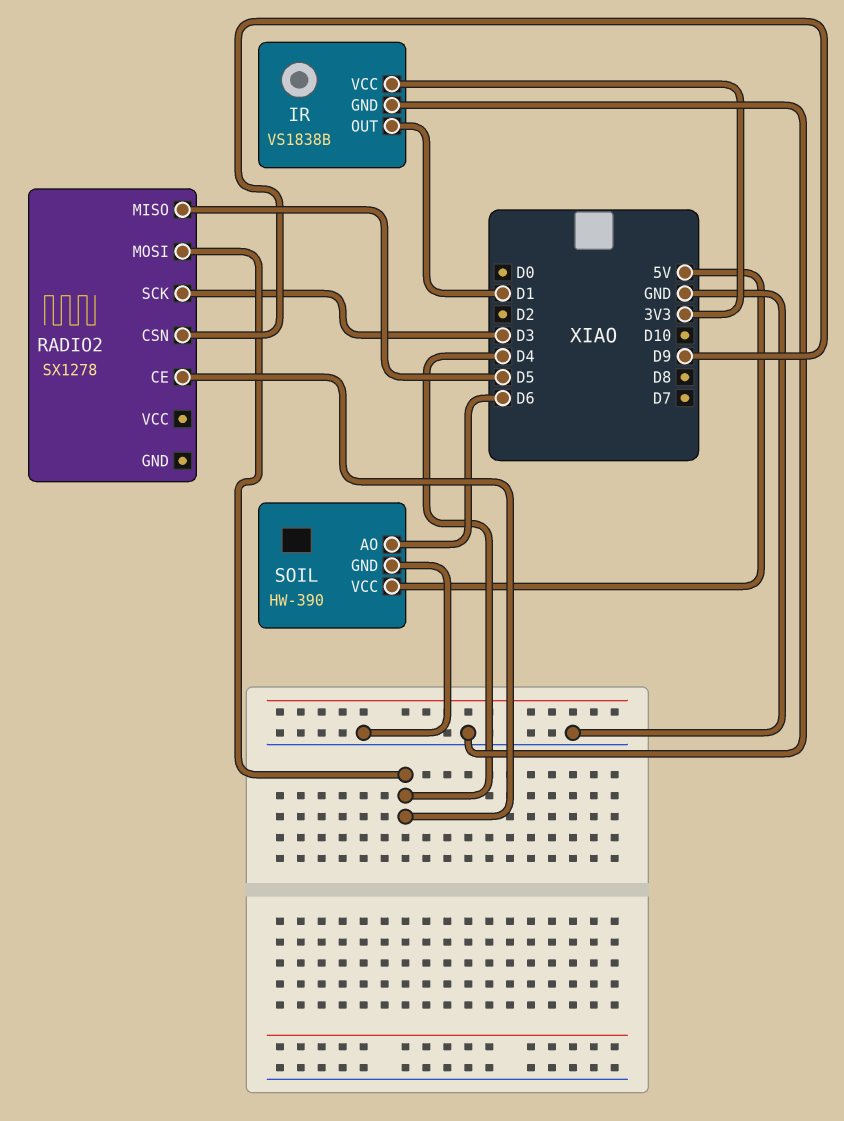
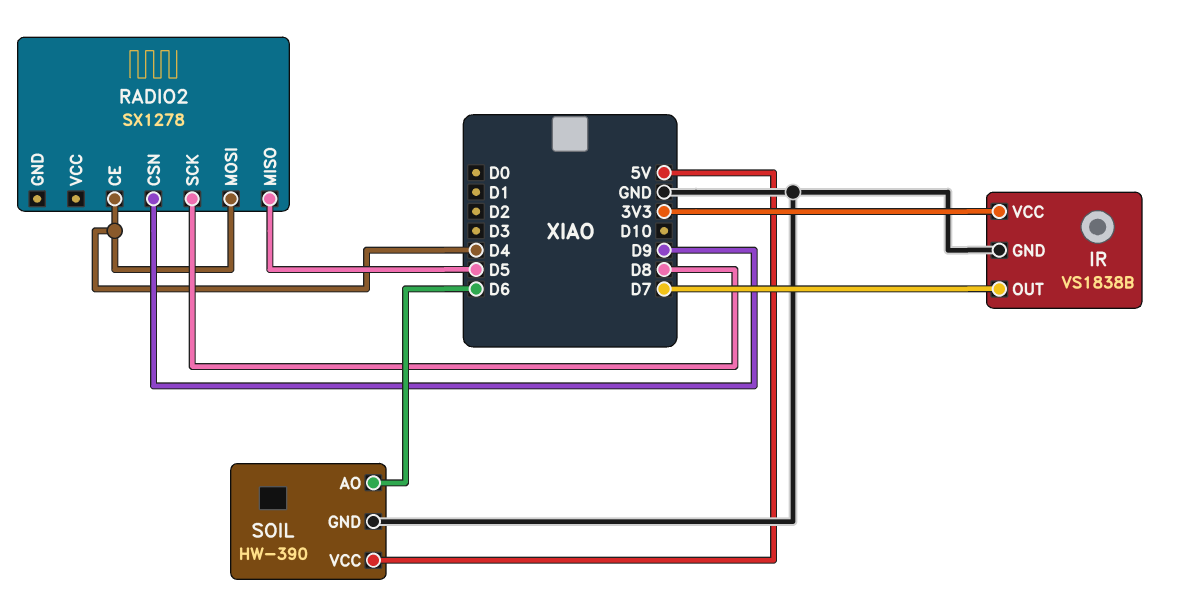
IR pin OUT: D1 -> D7
RADIO2 pin SCK: D3 -> D8

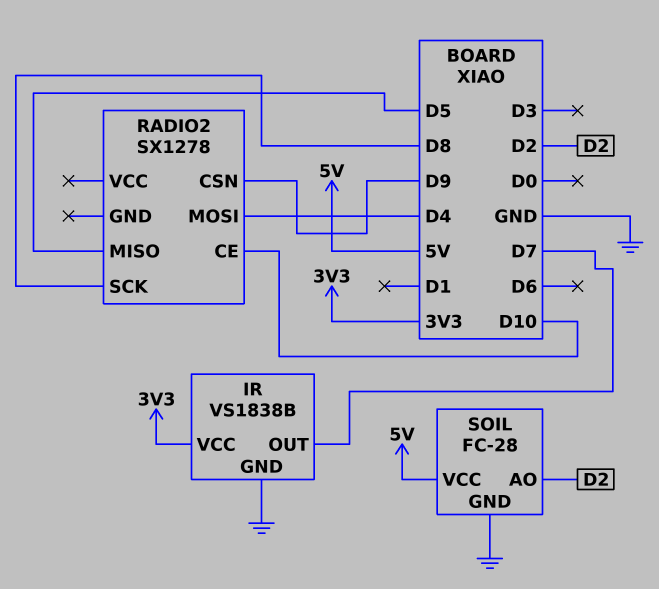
RADIO2 pin CE: D4 -> D10
SOIL: HW-390 -> FC-28
SOIL pin AO: D6 -> D2

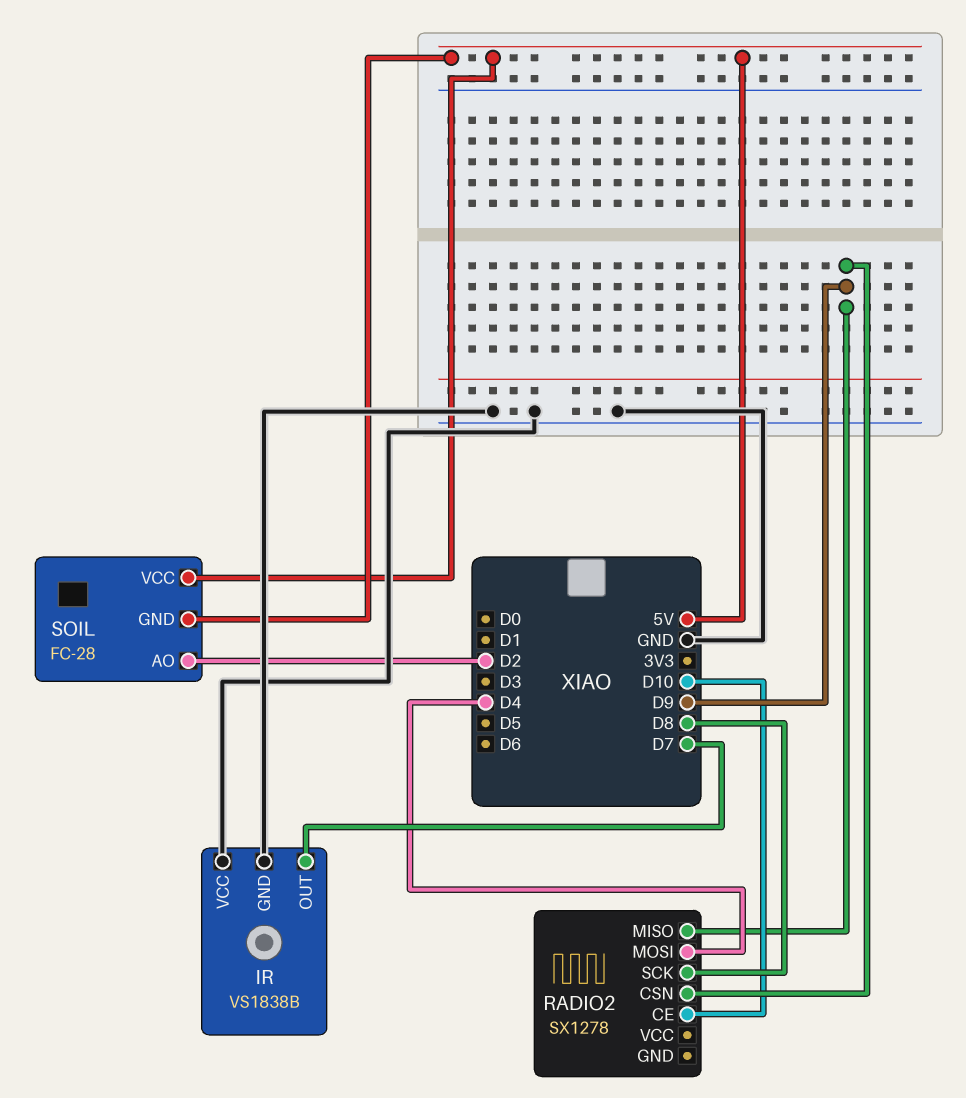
IR pin VCC: 3V3 -> GND
RADIO2 pin MISO: D5 -> D9
SOIL pin GND: GND -> 5V

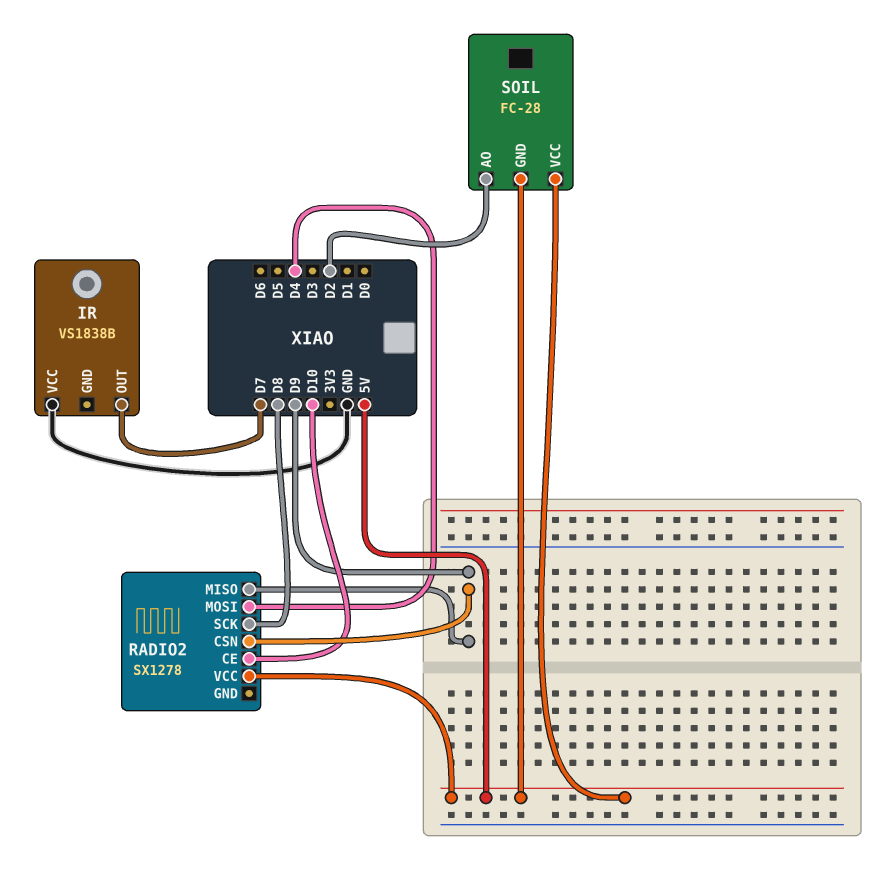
IR pin GND: GND -> none
RADIO2 pin VCC: none -> 5V

